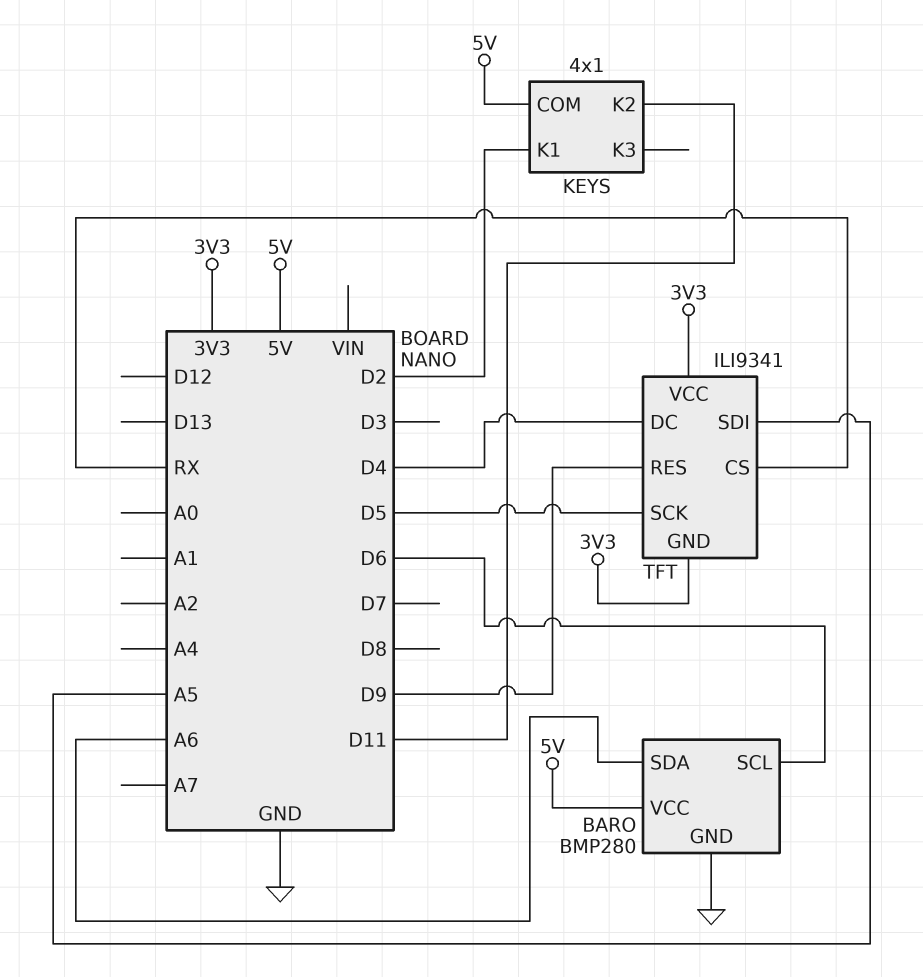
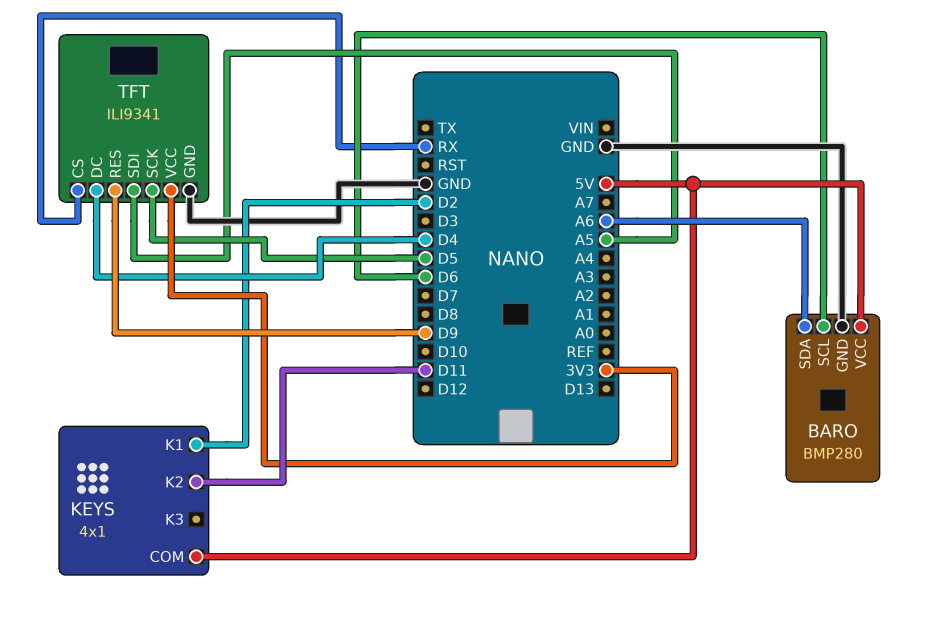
TFT pin GND: 3V3 -> GND

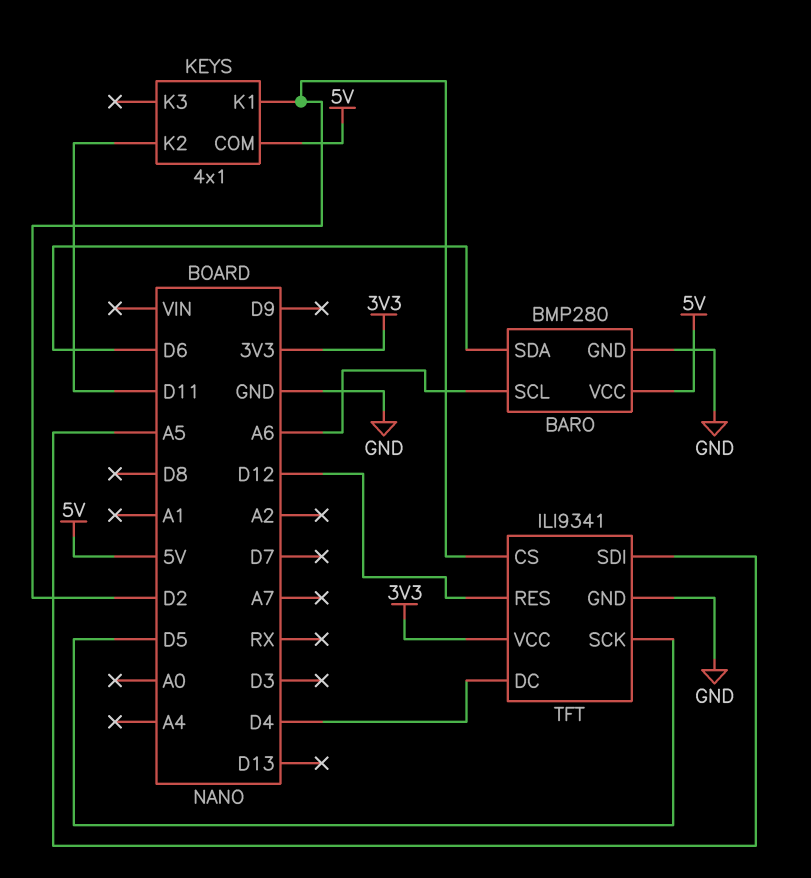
BARO pin SCL: D6 -> A6
BARO pin SDA: A6 -> D6
TFT pin CS: RX -> D2
TFT pin RES: D9 -> D12

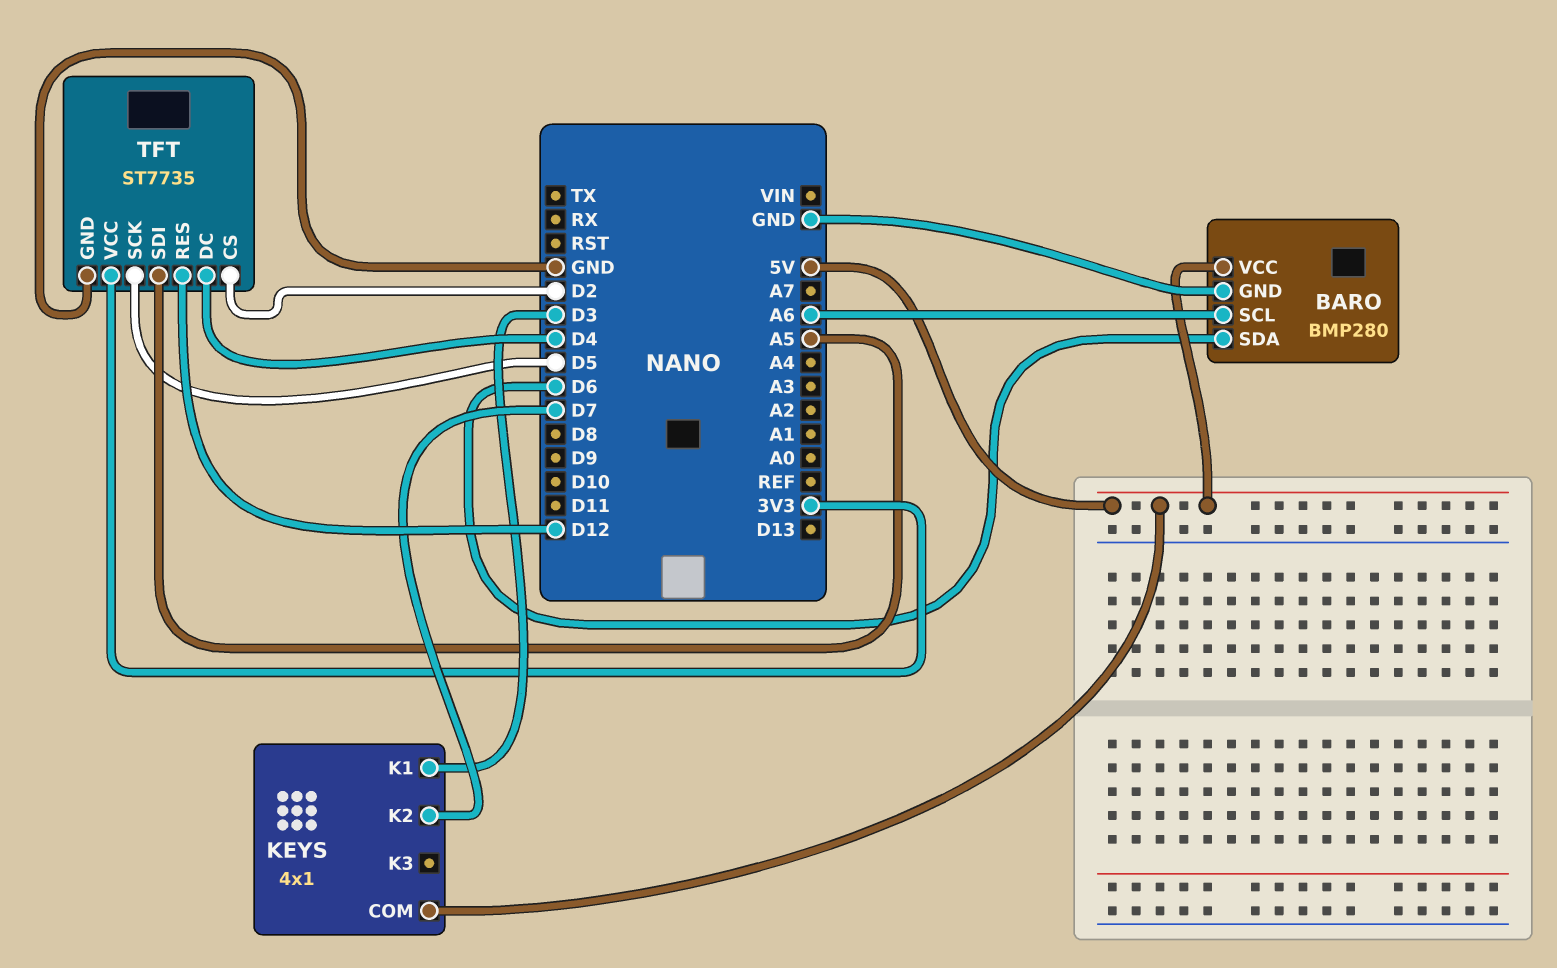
KEYS pin K1: D2 -> D3
KEYS pin K2: D11 -> D7
TFT: ILI9341 -> ST7735

